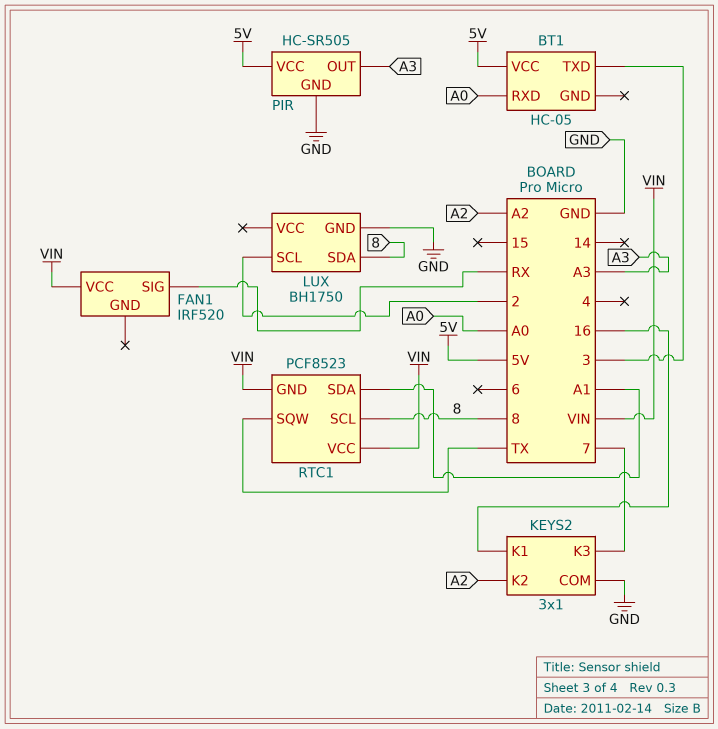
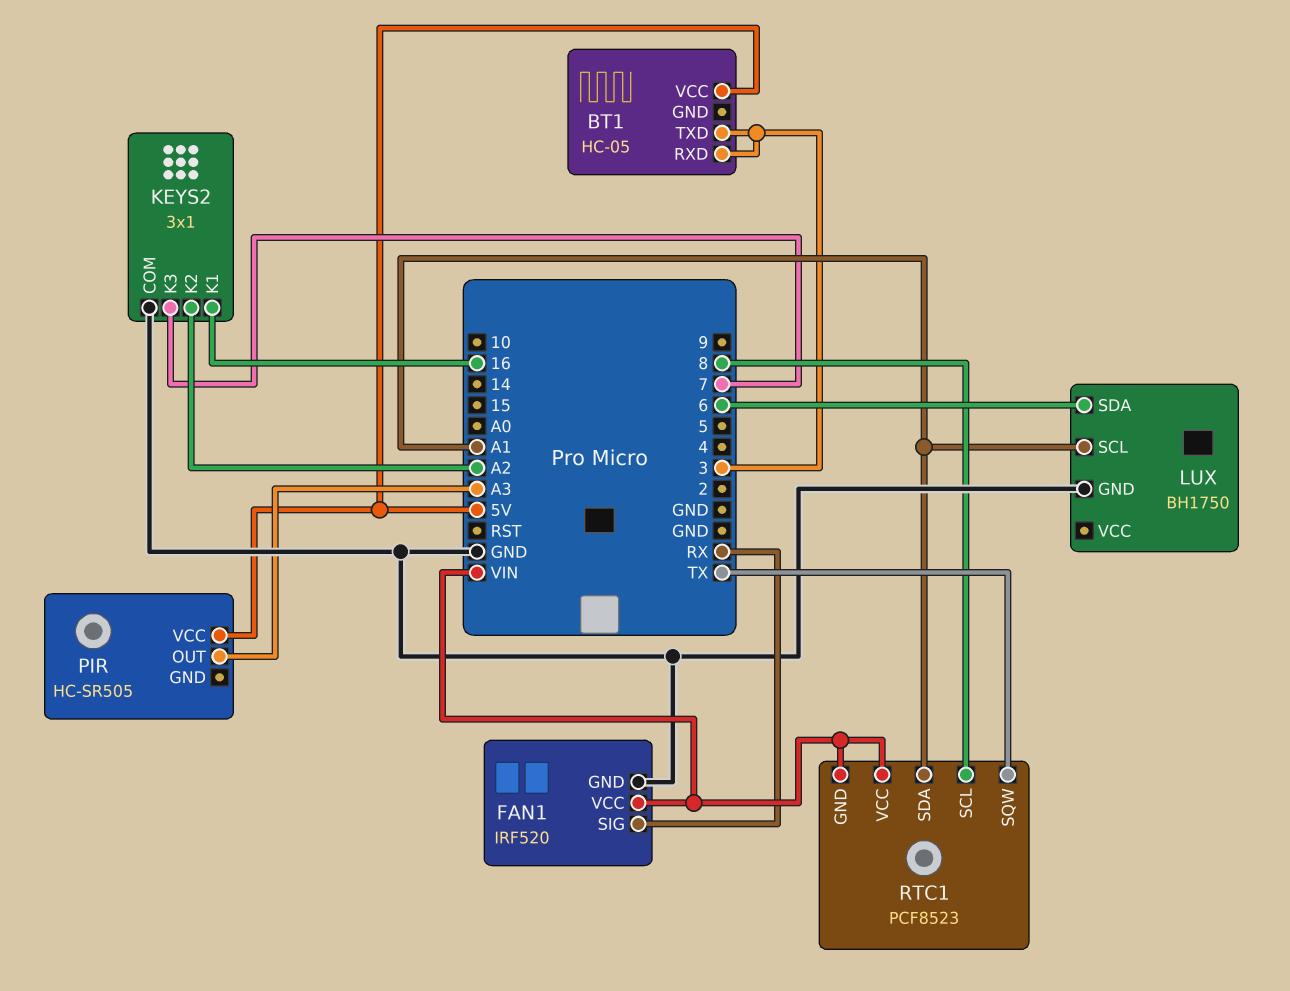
BT1 pin RXD: A0 -> 3
FAN1 pin GND: none -> GND
LUX pin SCL: 2 -> A1
LUX pin SDA: 8 -> 6
PIR pin GND: GND -> none

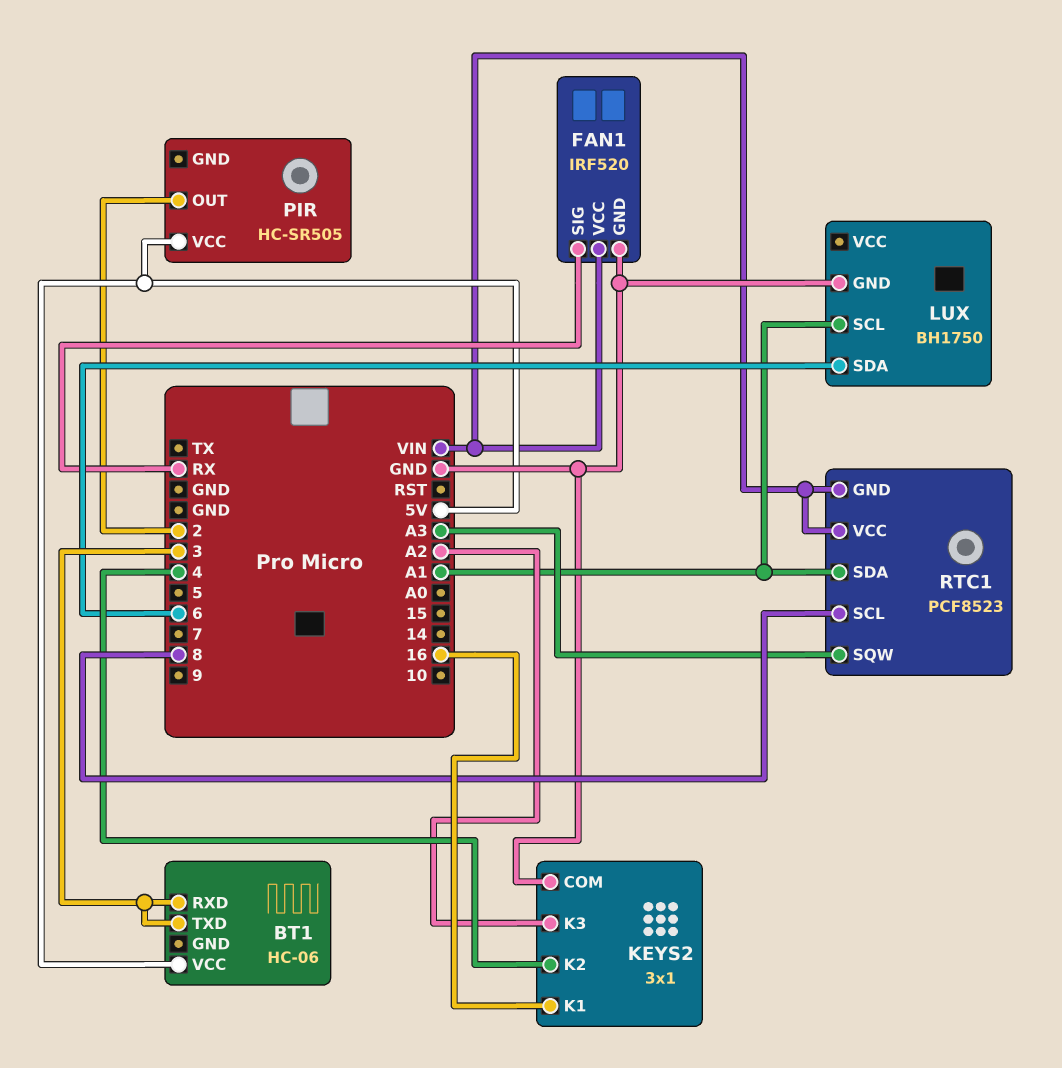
BT1: HC-05 -> HC-06
KEYS2 pin K2: A2 -> 4
KEYS2 pin K3: 7 -> A2
PIR pin OUT: A3 -> 2
RTC1 pin SQW: TX -> A3

